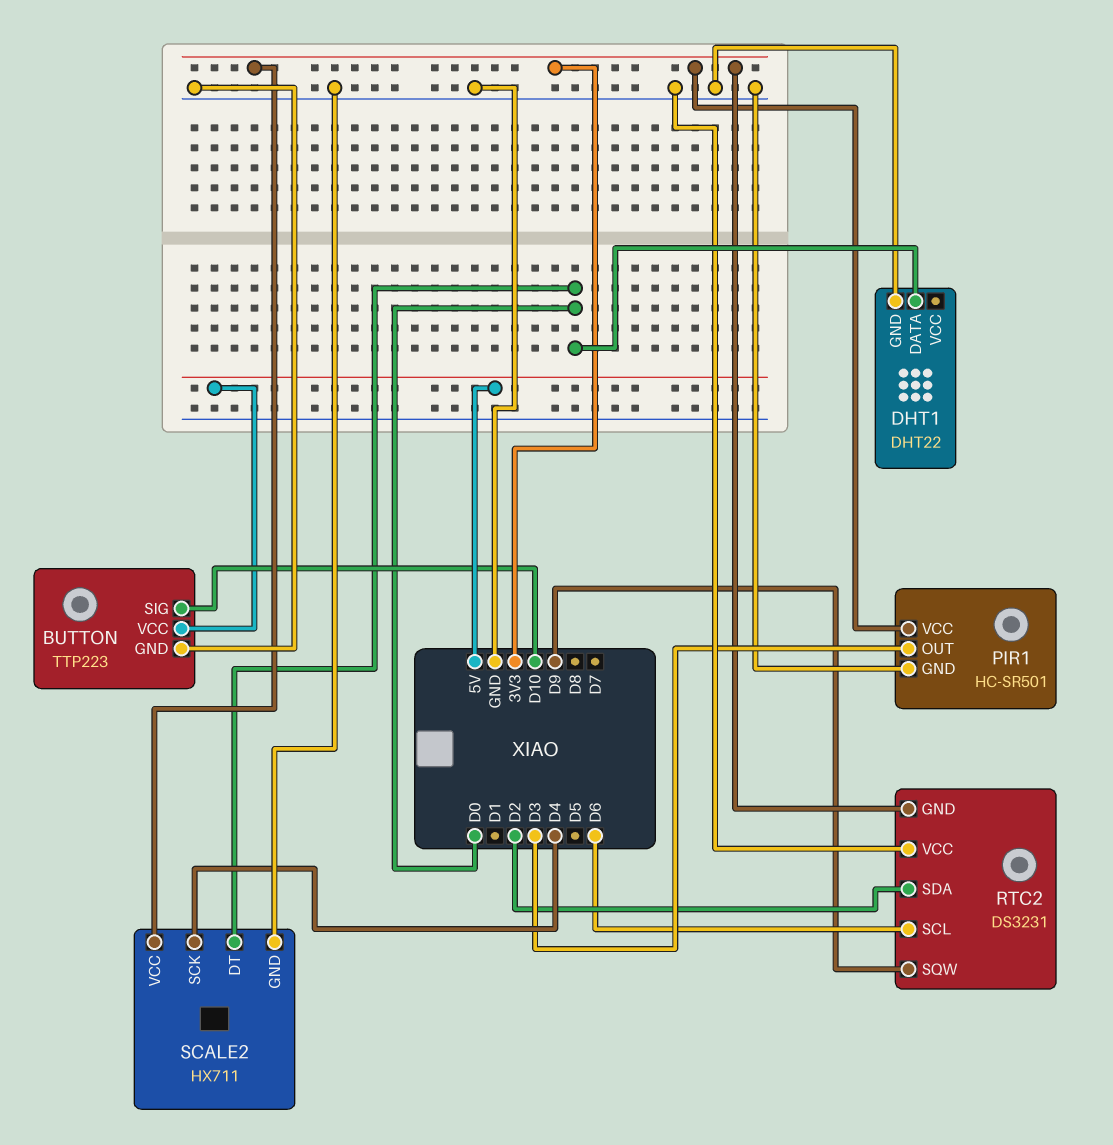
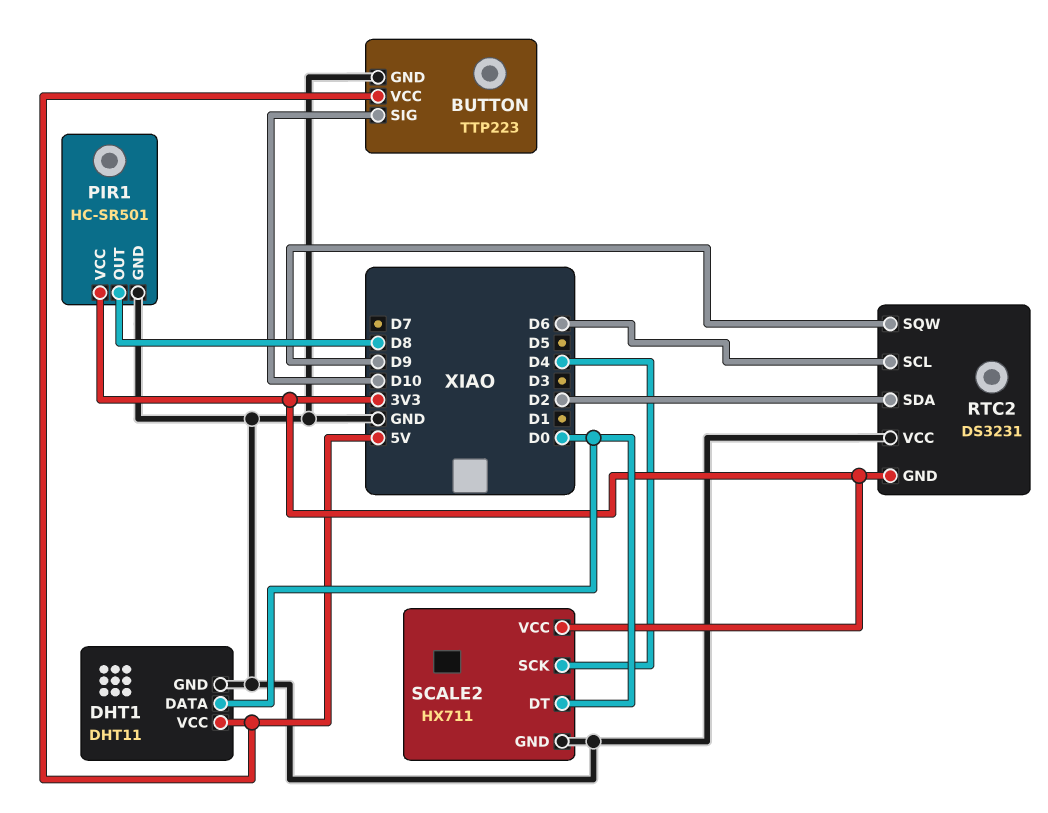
DHT1: DHT22 -> DHT11
DHT1 pin VCC: none -> 5V
PIR1 pin OUT: D3 -> D8

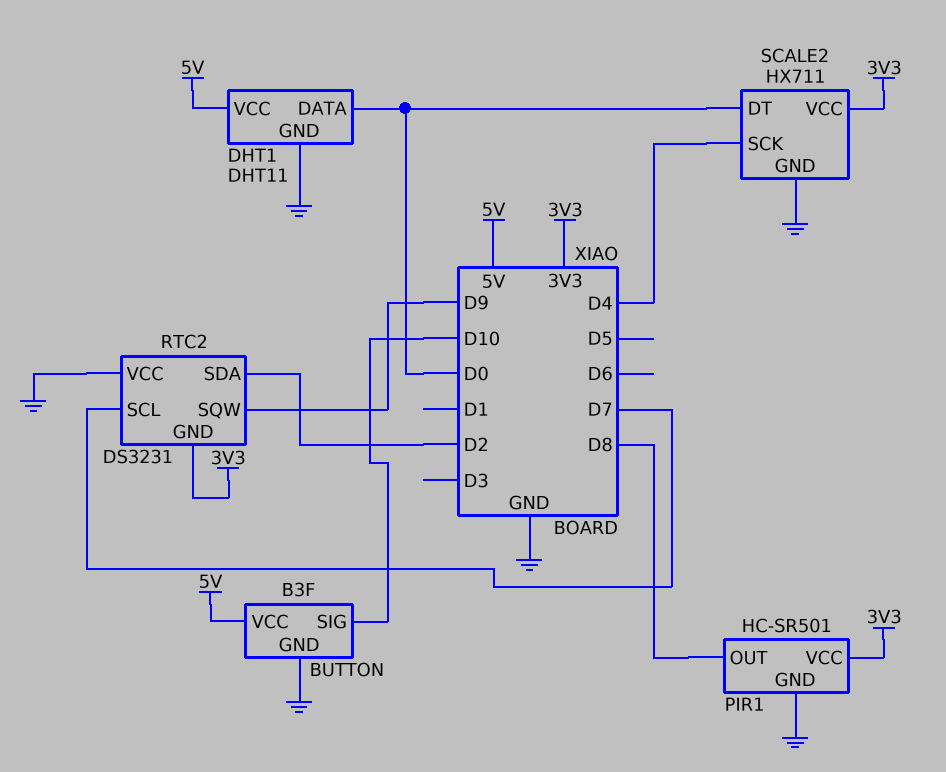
BUTTON: TTP223 -> B3F
RTC2 pin SCL: D6 -> D7

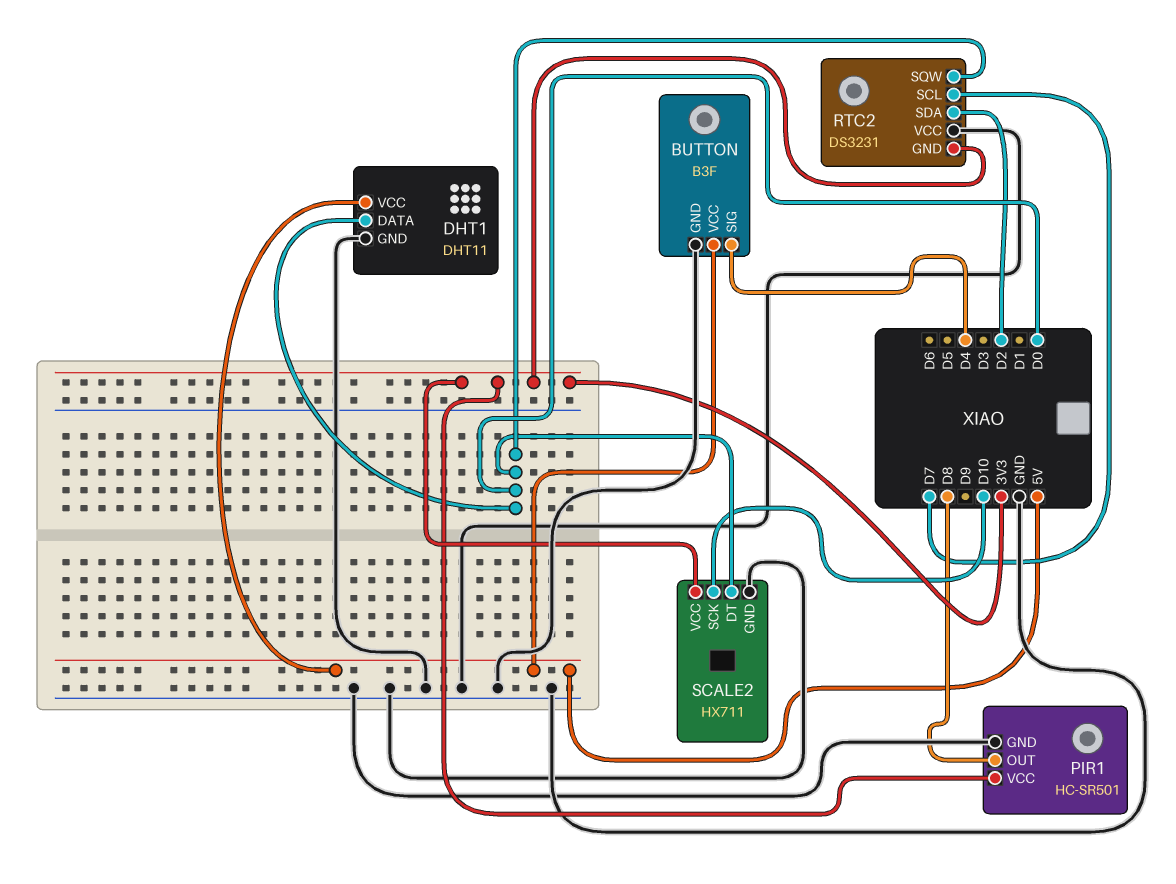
BUTTON pin SIG: D10 -> D4
RTC2 pin SQW: D9 -> D0
SCALE2 pin SCK: D4 -> D10

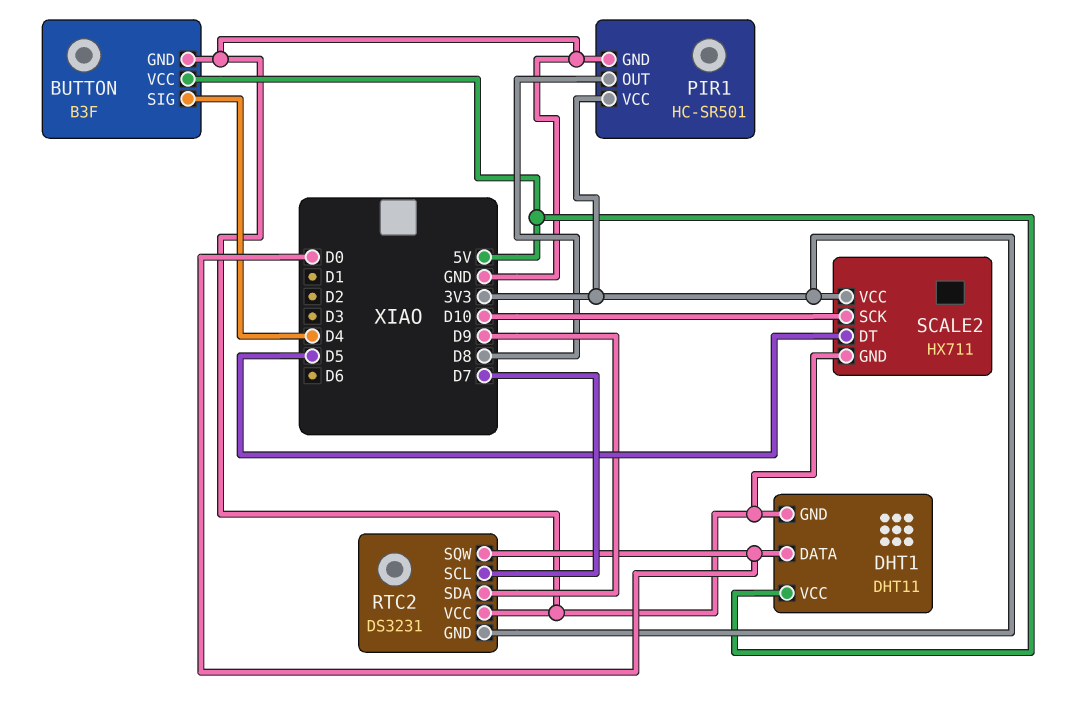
RTC2 pin SDA: D2 -> D9
SCALE2 pin DT: D0 -> D5

